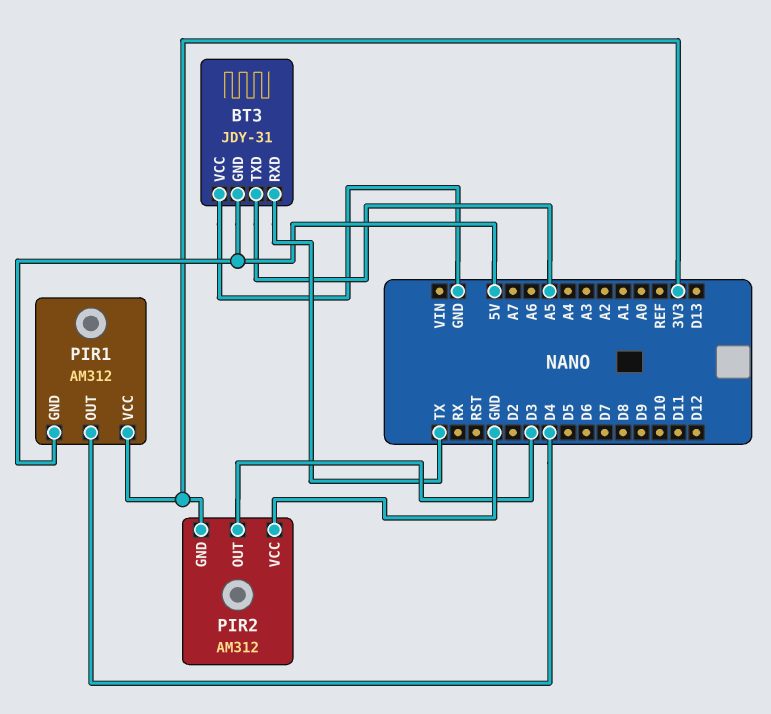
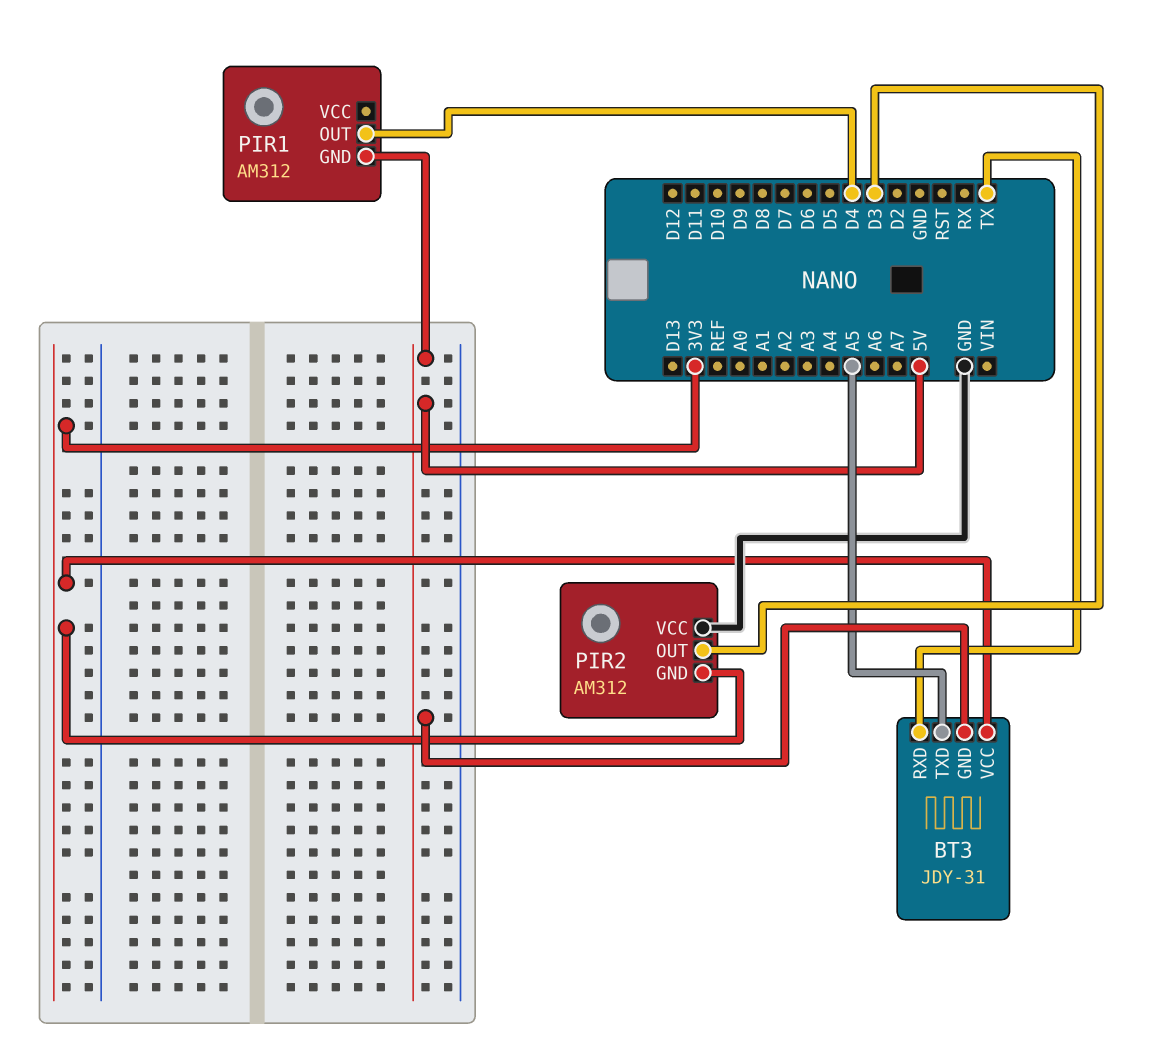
BT3 pin VCC: GND -> 3V3
PIR1 pin VCC: 3V3 -> none

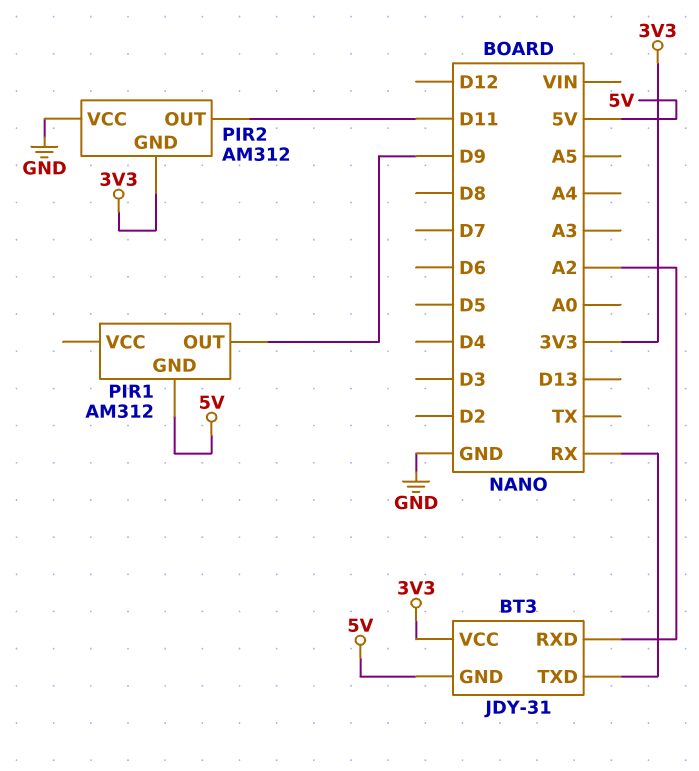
BT3 pin RXD: TX -> A2
BT3 pin TXD: A5 -> RX
PIR1 pin OUT: D4 -> D9
PIR2 pin OUT: D3 -> D11

